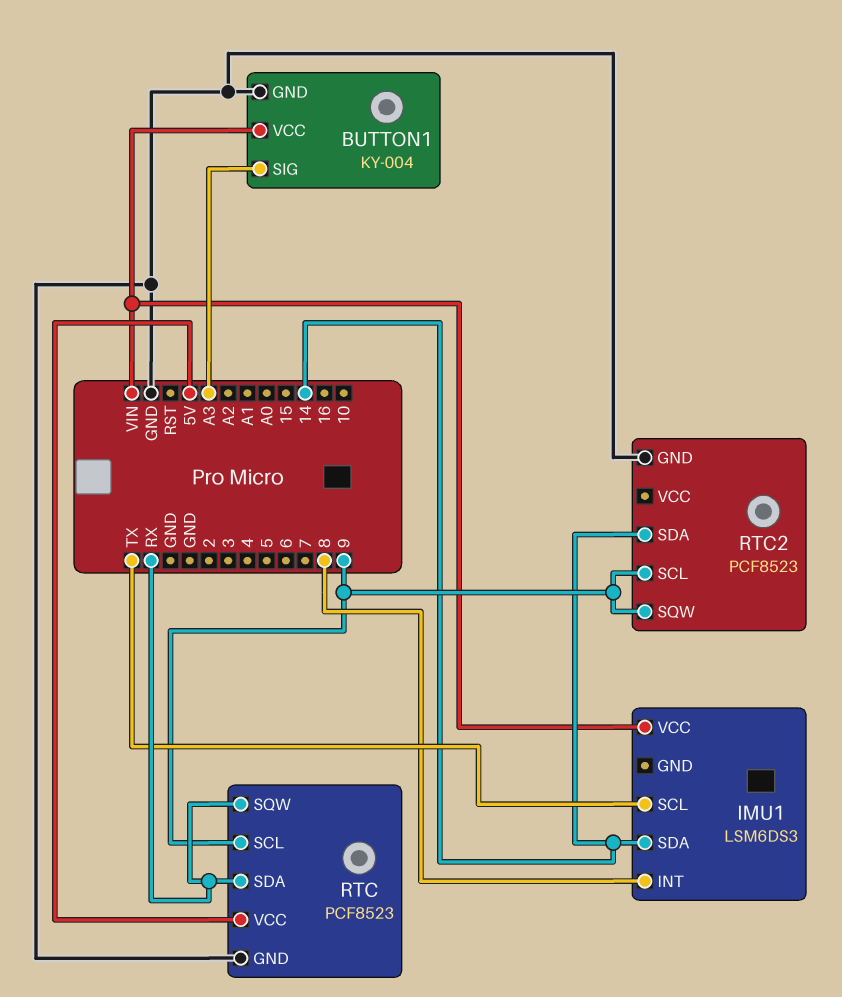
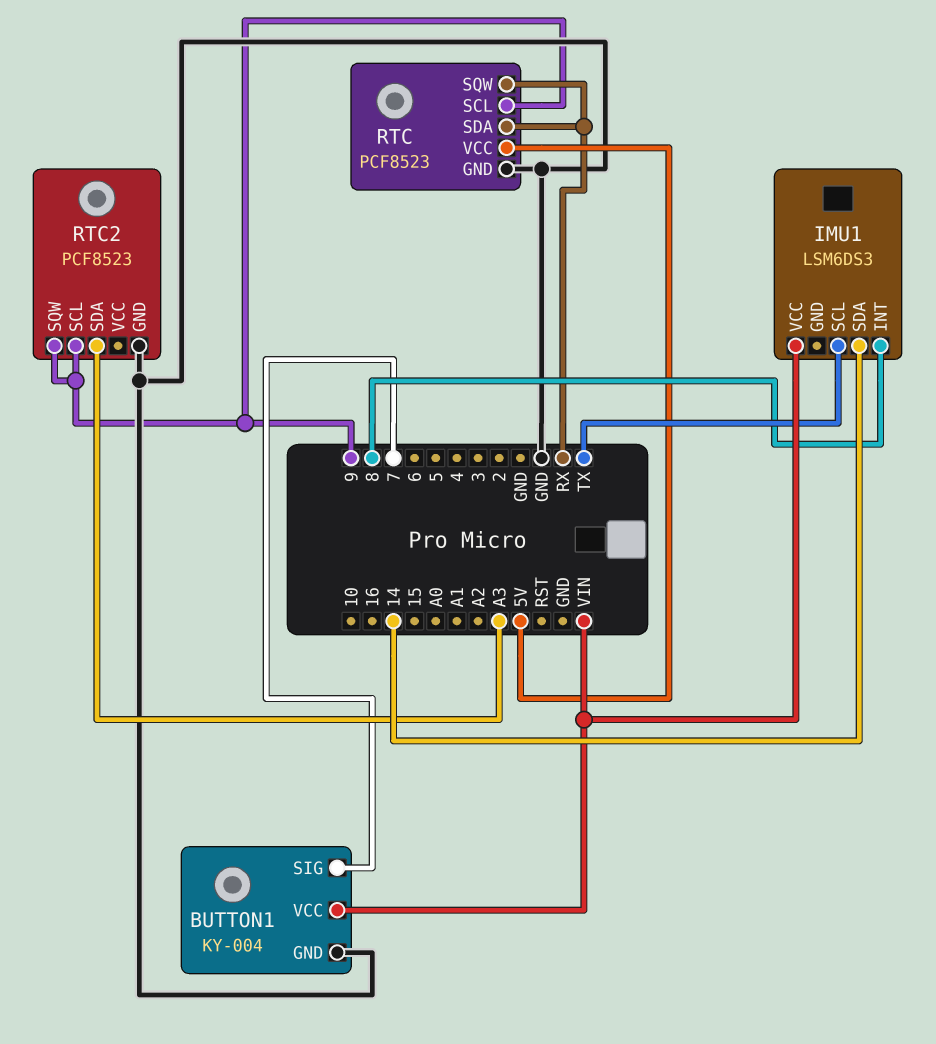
BUTTON1 pin SIG: A3 -> 7
RTC2 pin SDA: 14 -> A3

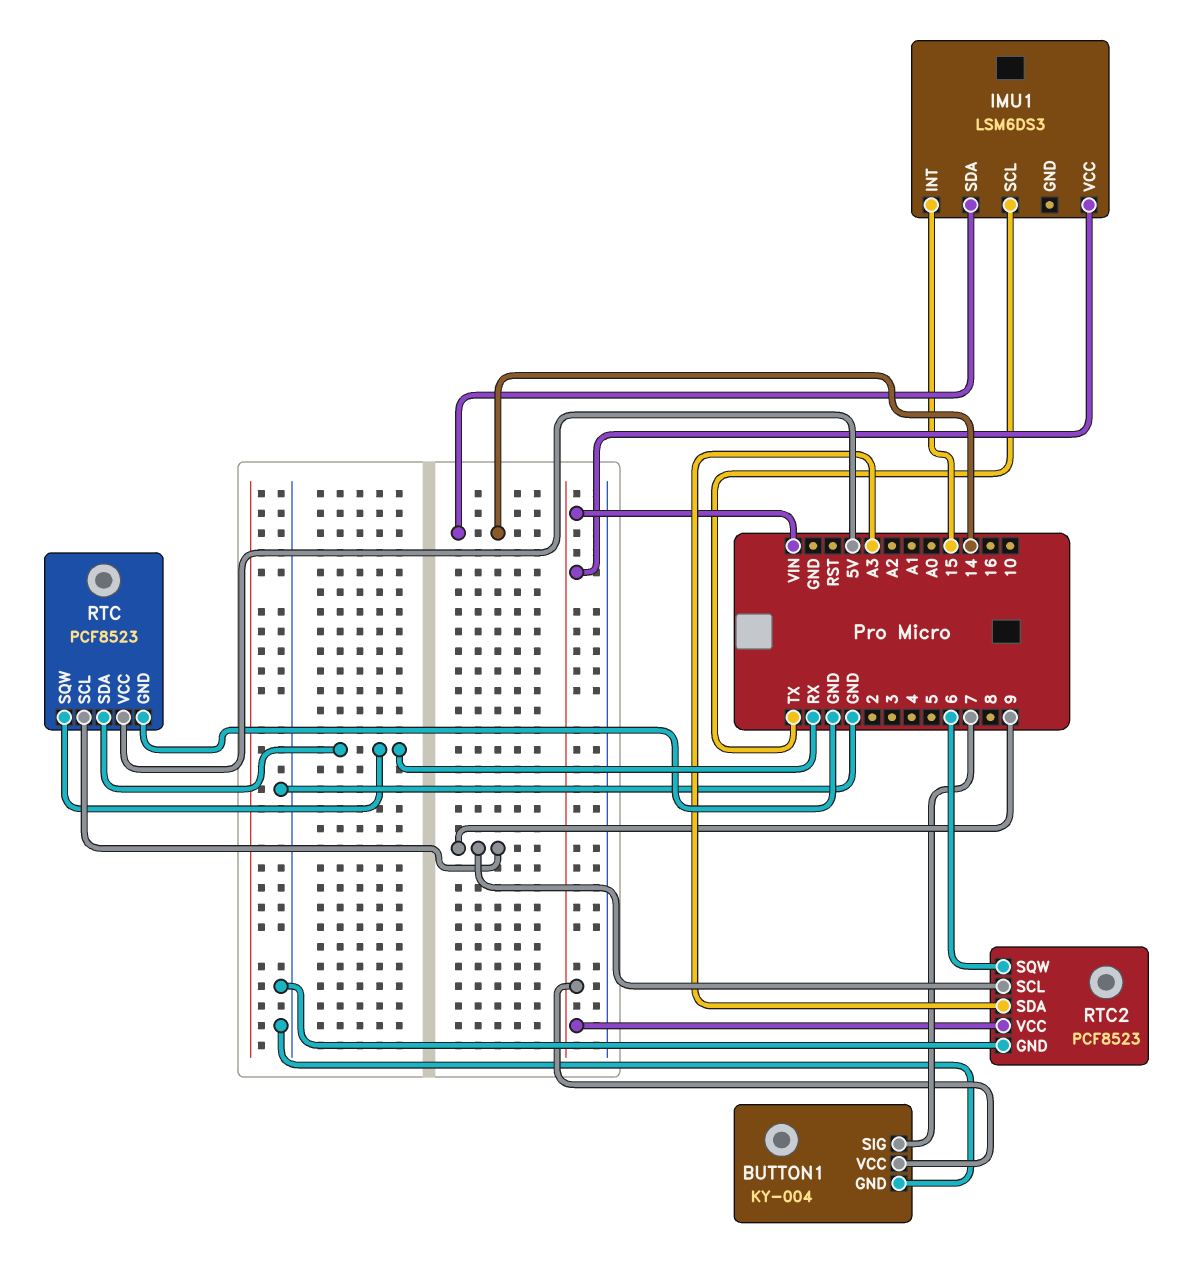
IMU1 pin INT: 8 -> 15
RTC2 pin SQW: 9 -> 6
RTC2 pin VCC: none -> VIN

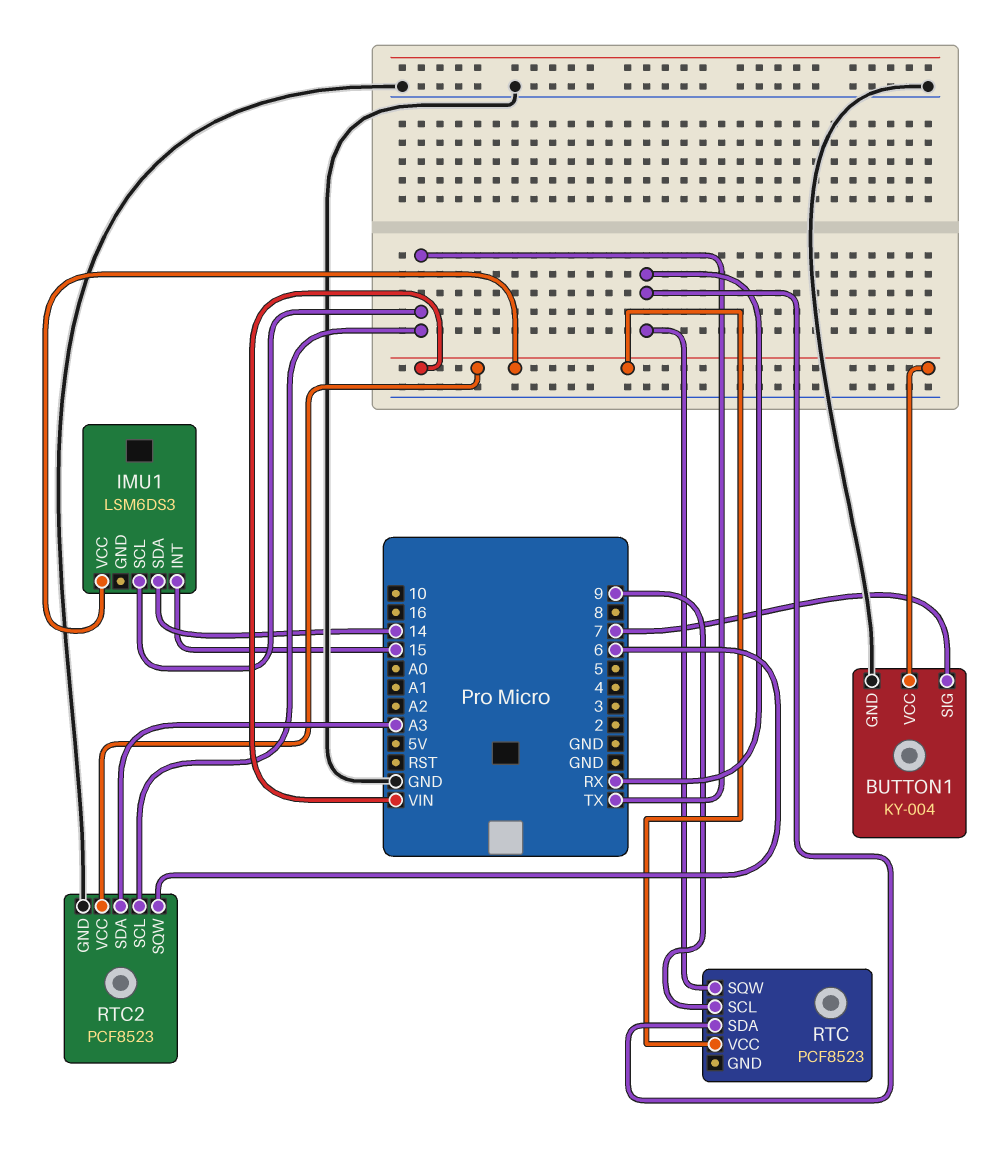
RTC pin GND: GND -> none
RTC pin VCC: 5V -> VIN
RTC2 pin SCL: 9 -> TX

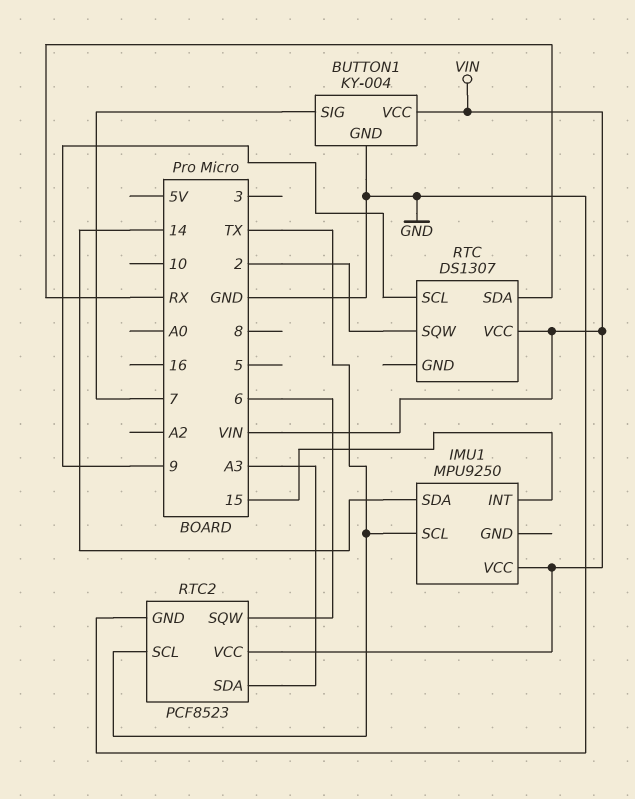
IMU1: LSM6DS3 -> MPU9250
RTC: PCF8523 -> DS1307
RTC pin SQW: RX -> 2

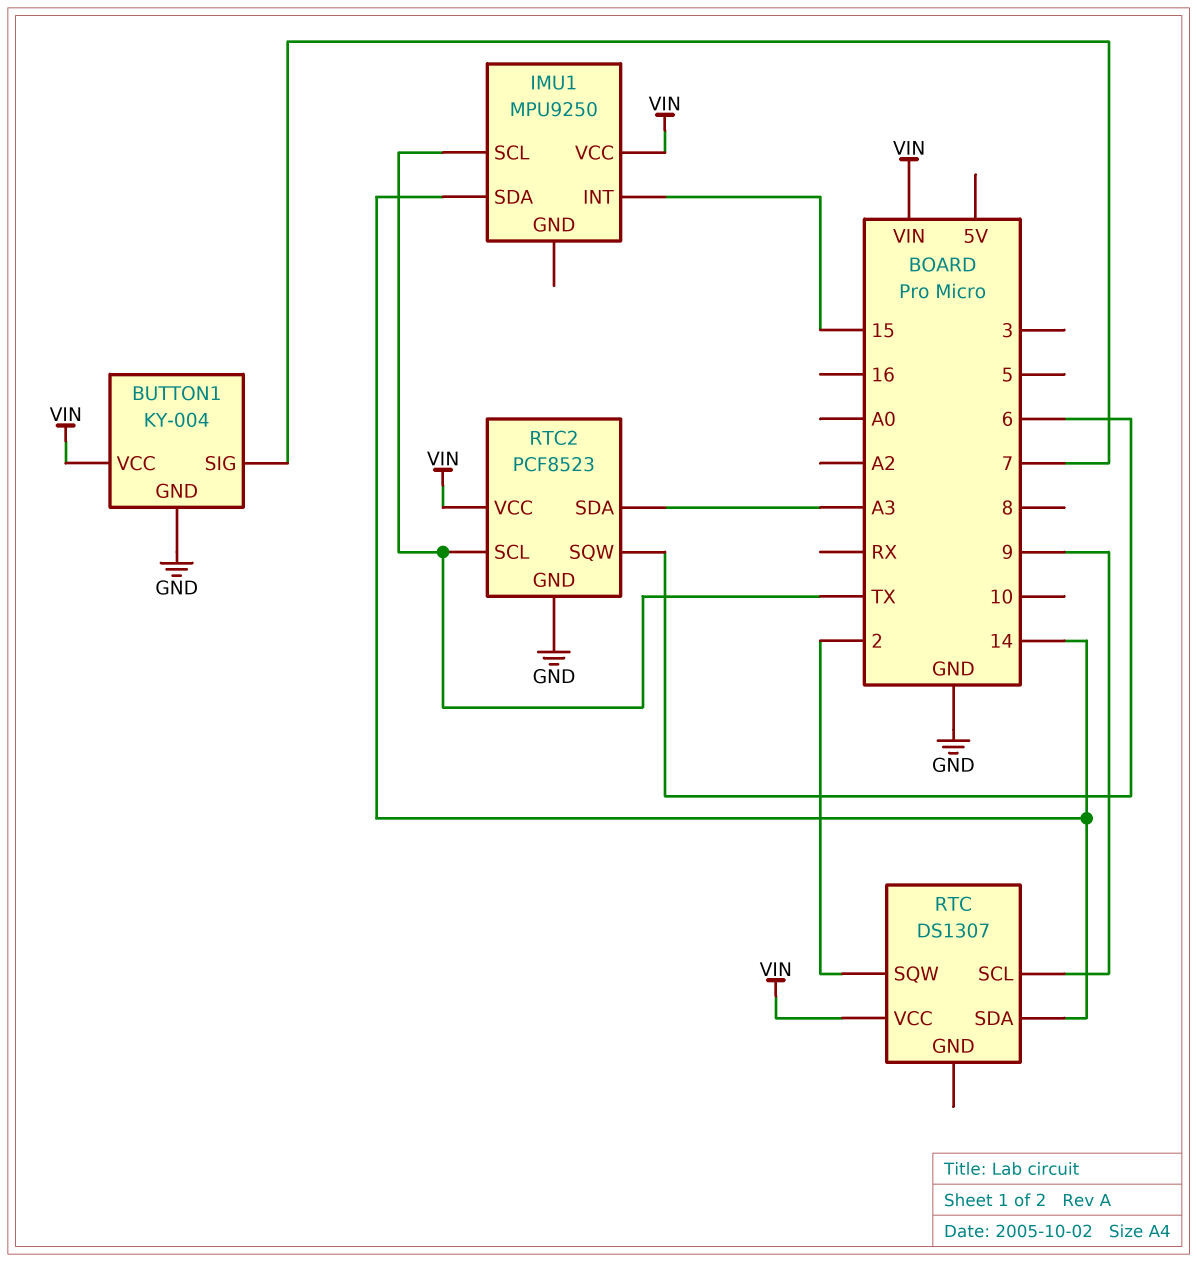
RTC pin SDA: RX -> 14

